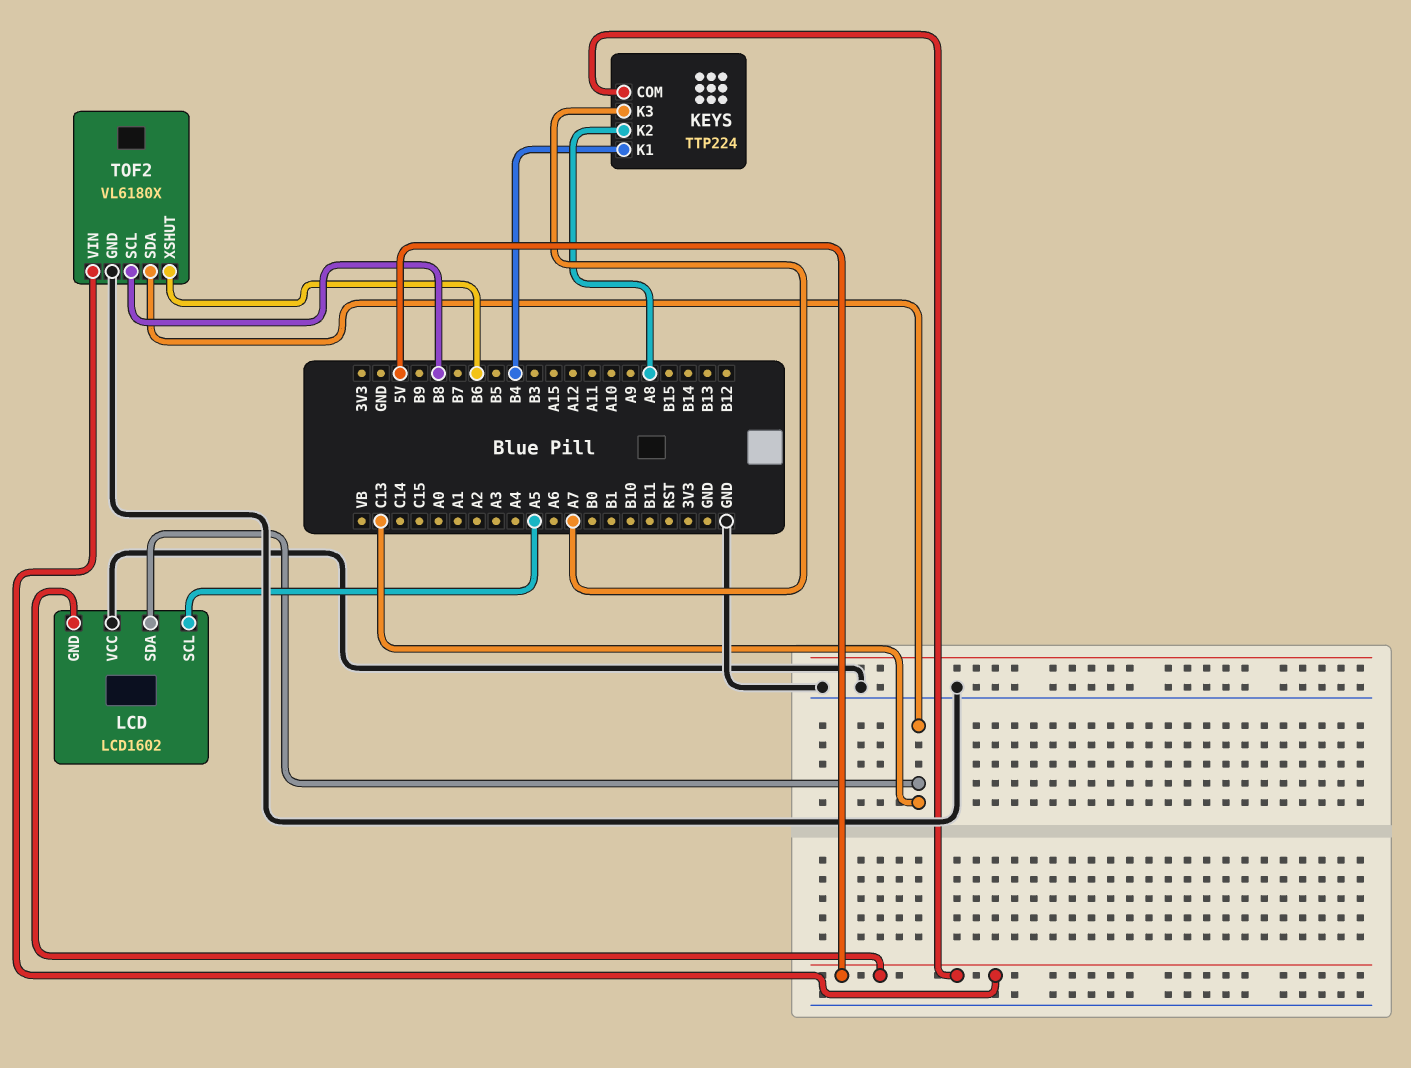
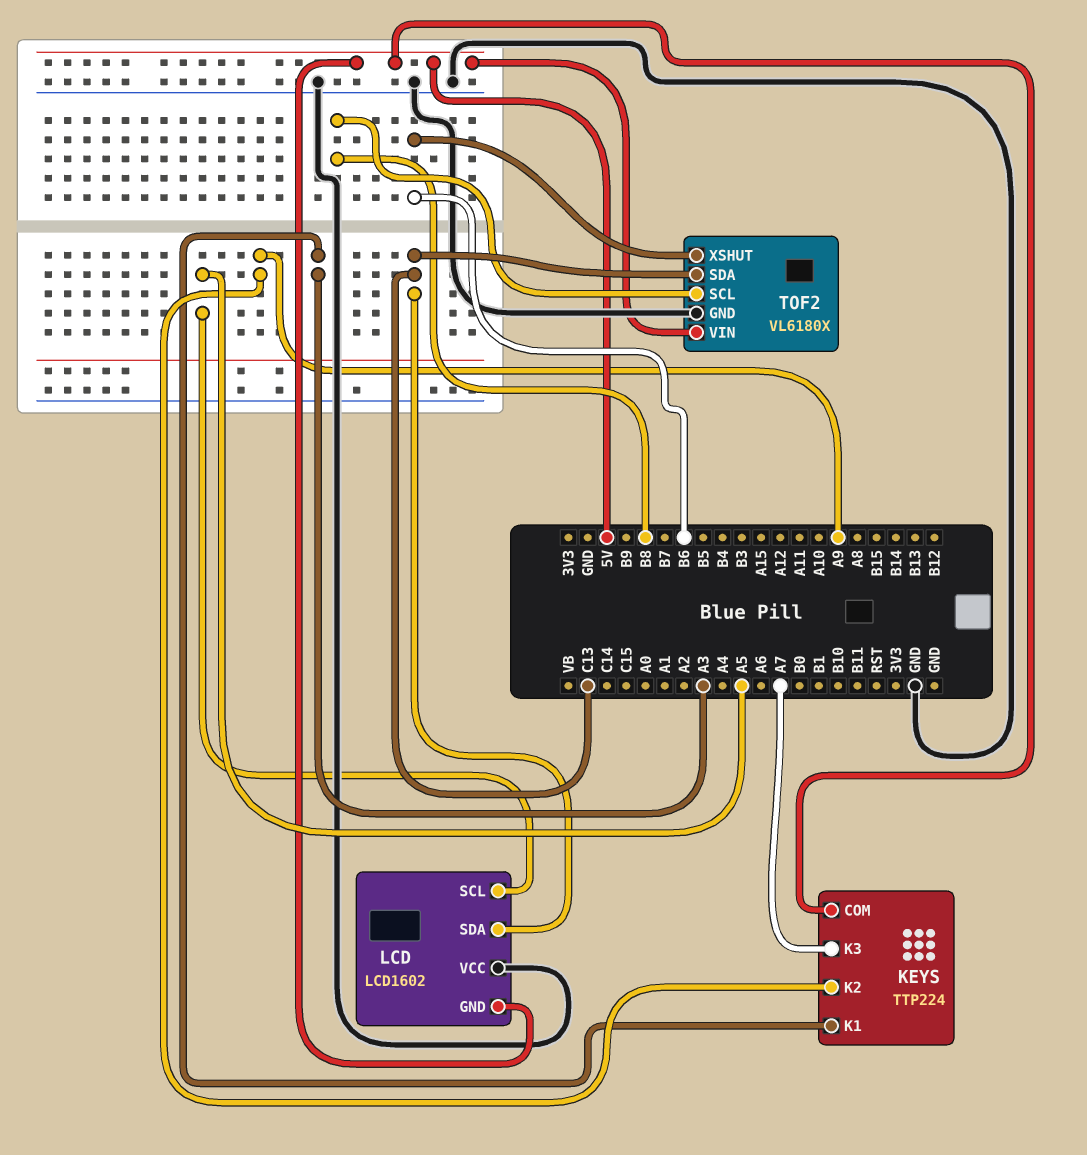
KEYS pin K1: B4 -> A3
KEYS pin K2: A8 -> A9

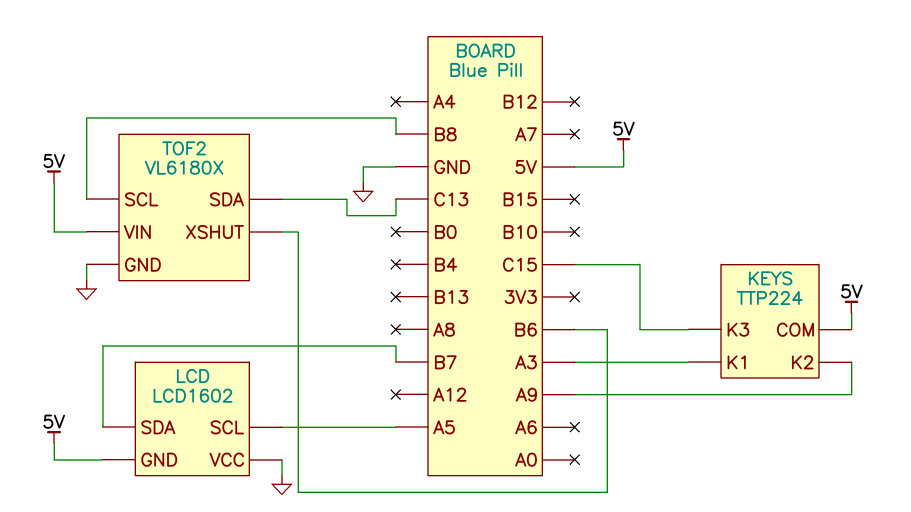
KEYS pin K3: A7 -> C15
LCD pin SDA: C13 -> B7

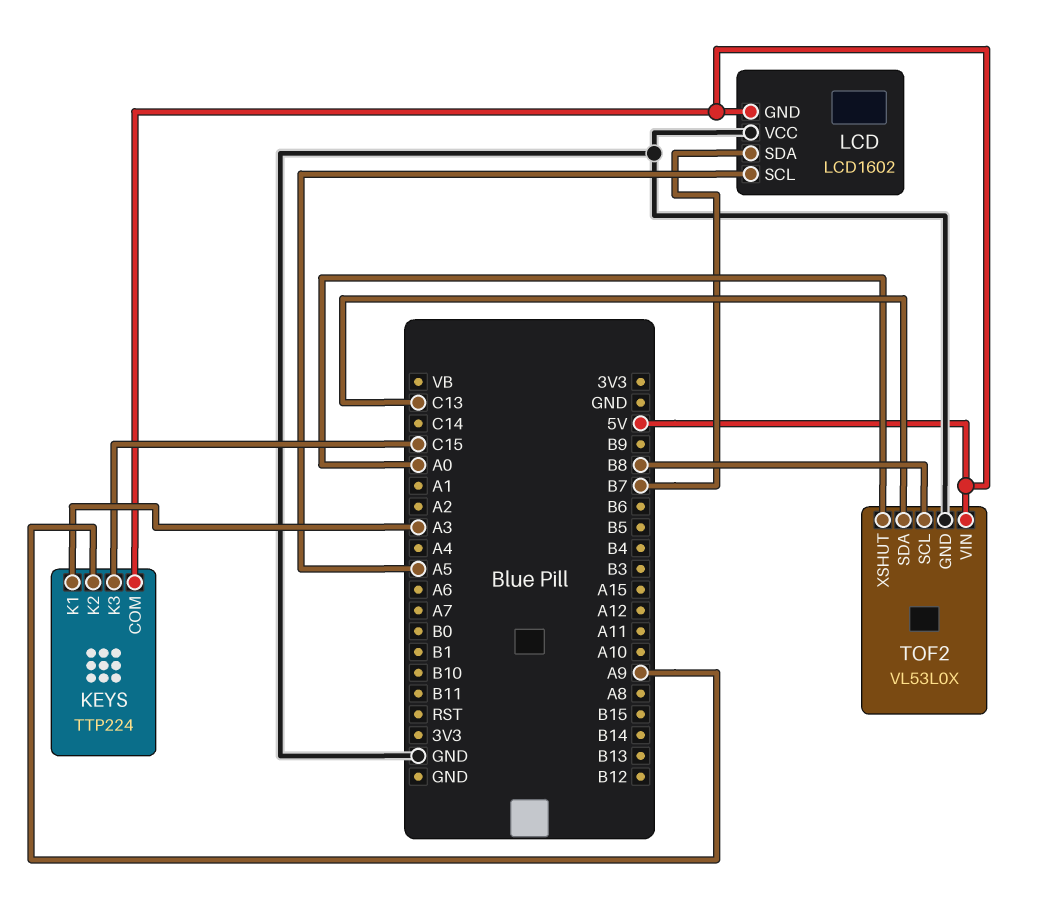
TOF2: VL6180X -> VL53L0X
TOF2 pin XSHUT: B6 -> A0

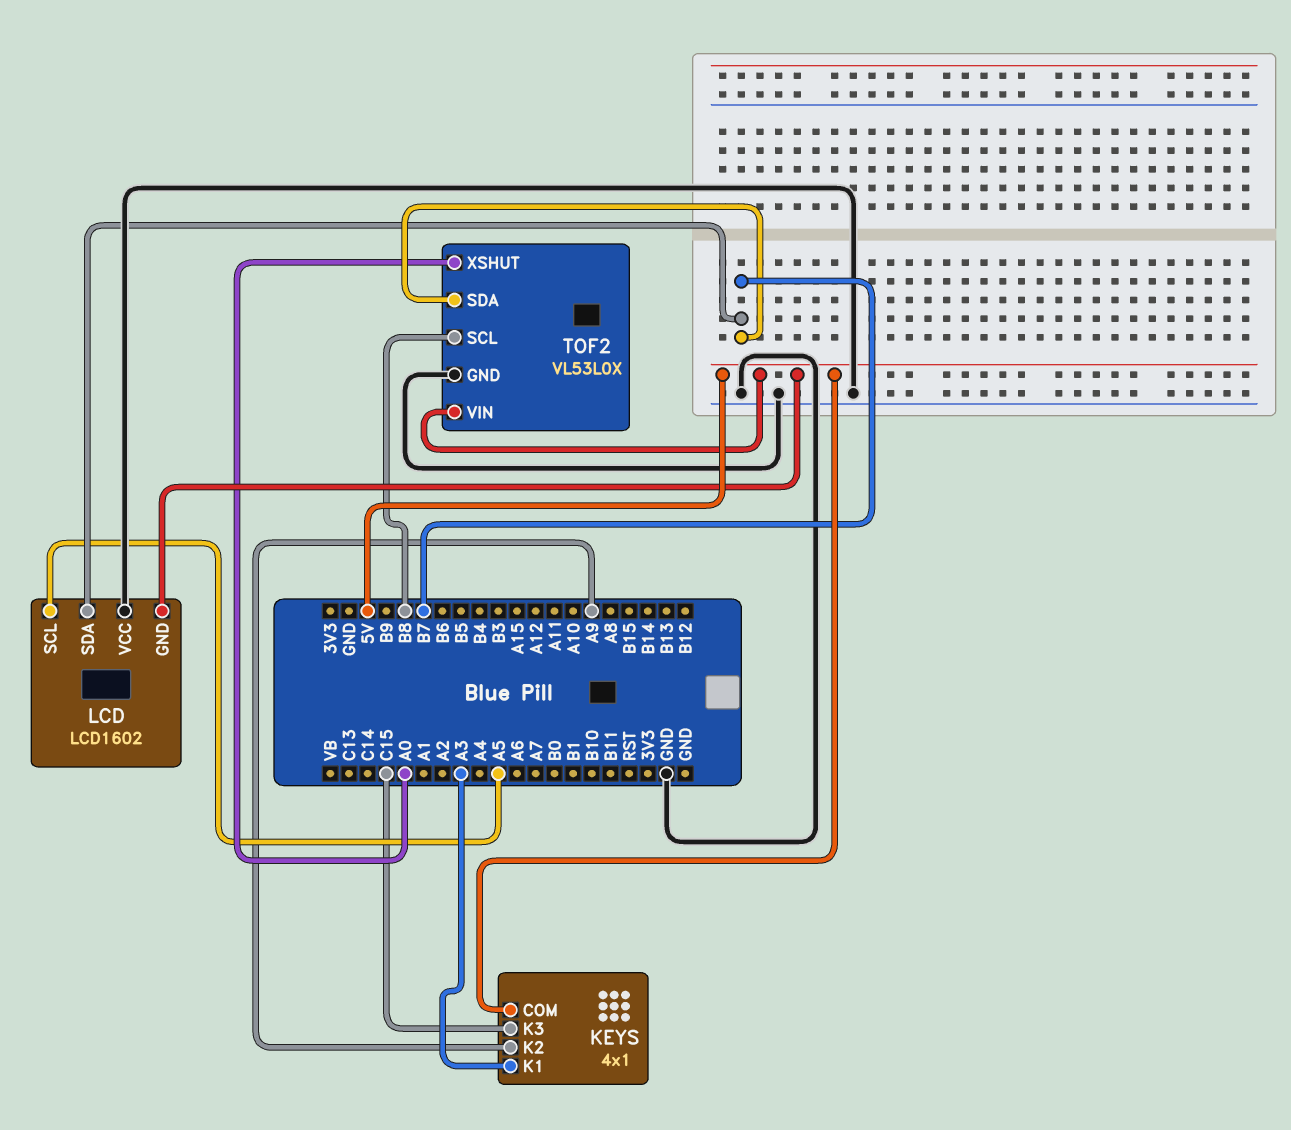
KEYS: TTP224 -> 4x1
TOF2 pin SDA: C13 -> B7

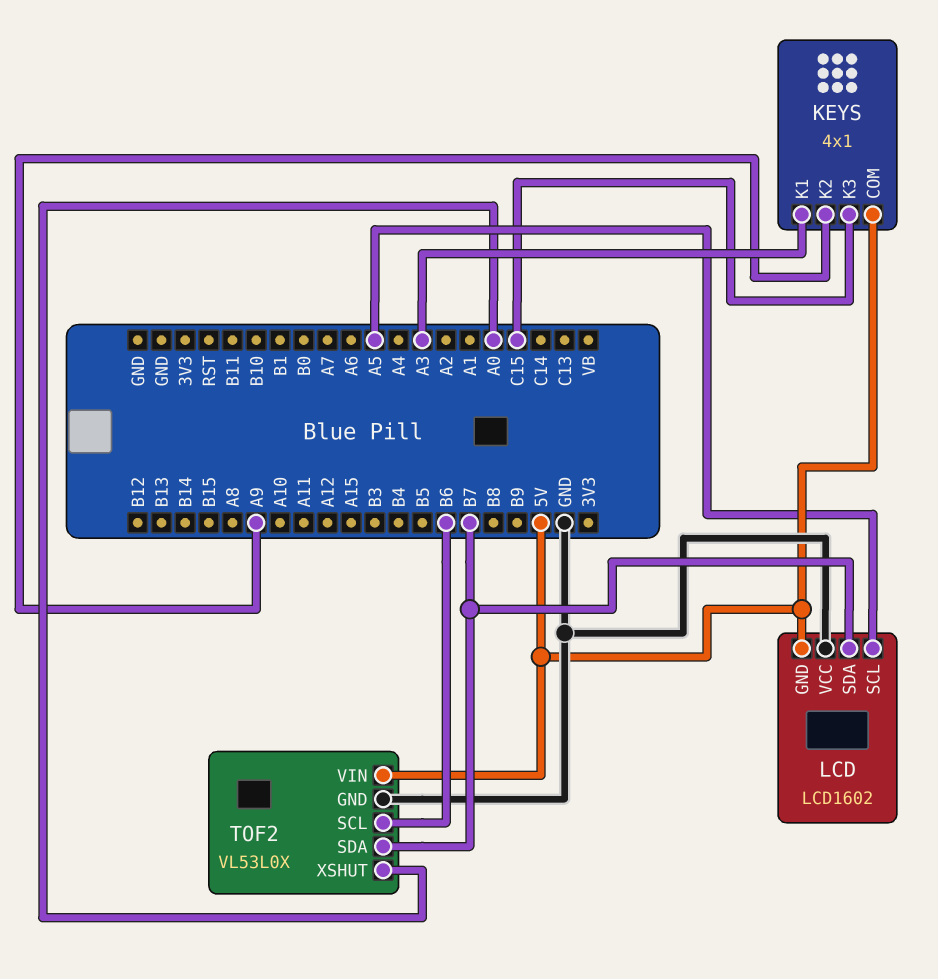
TOF2 pin SCL: B8 -> B6

